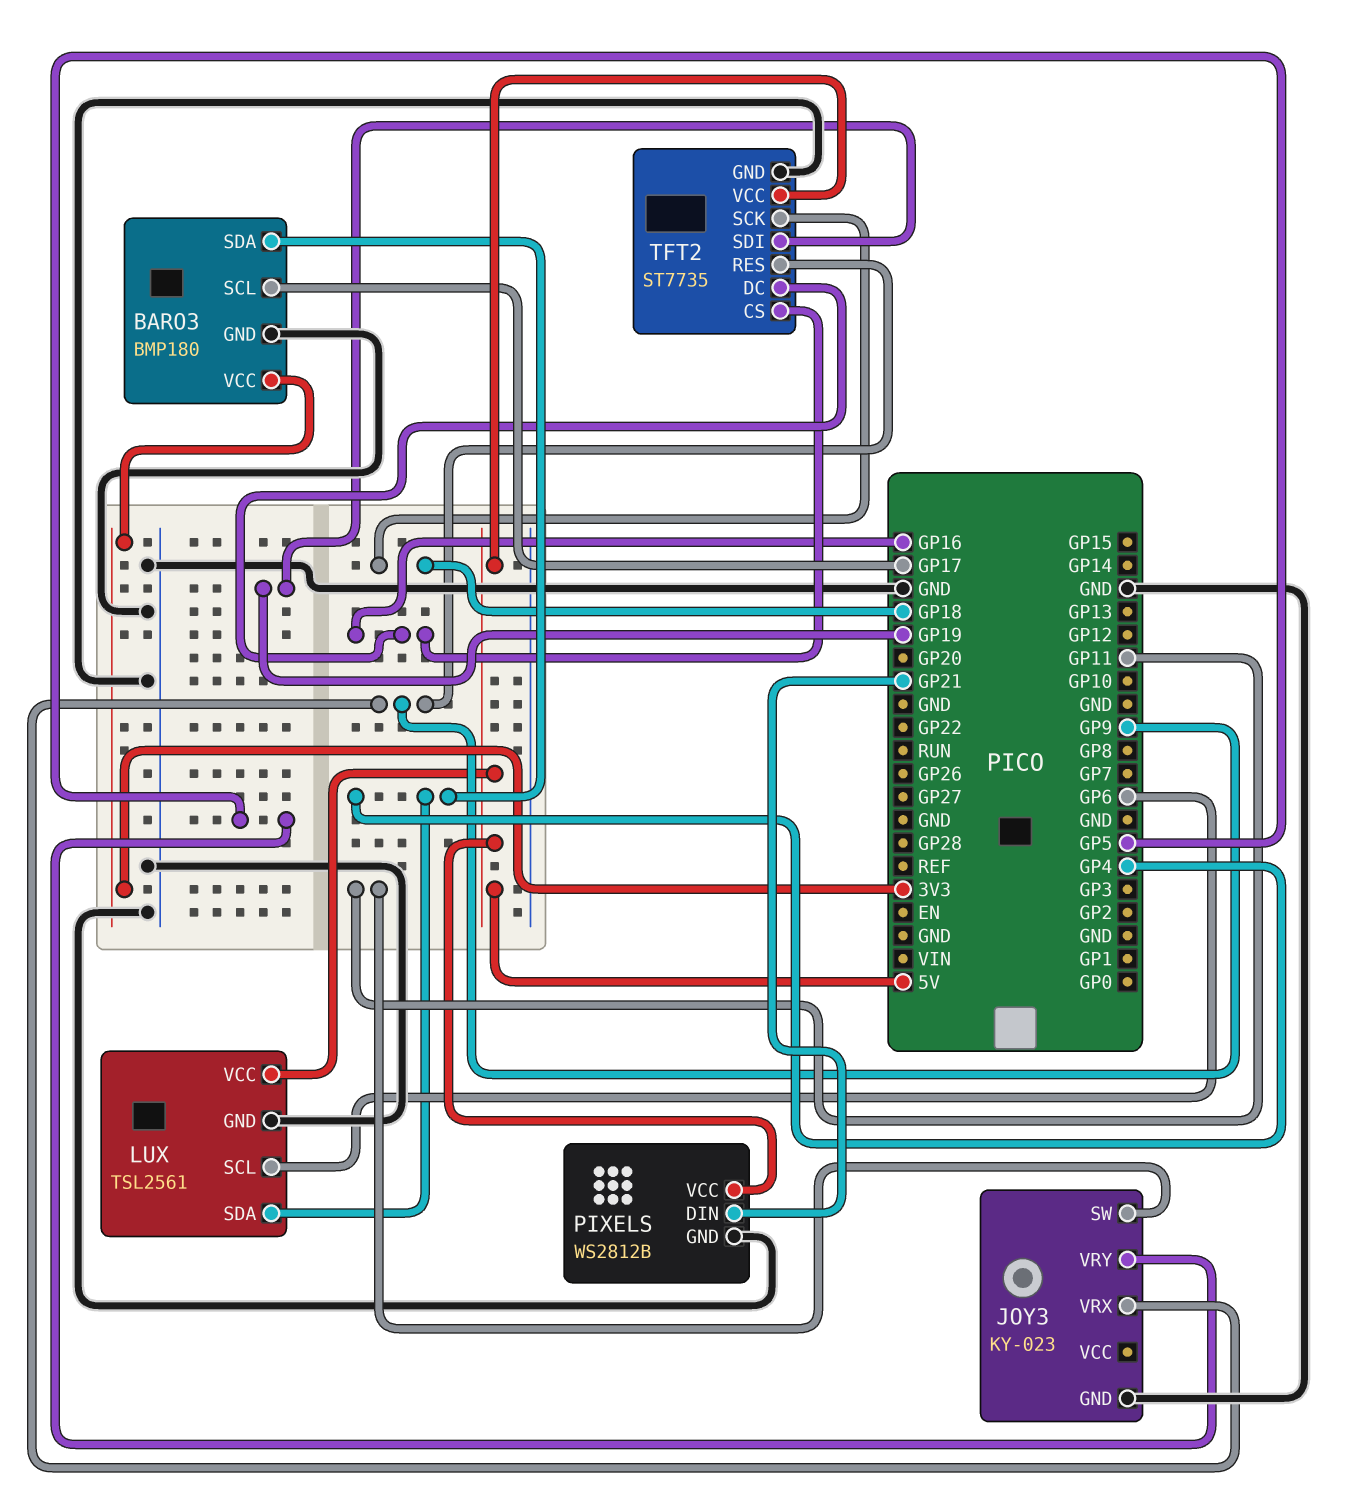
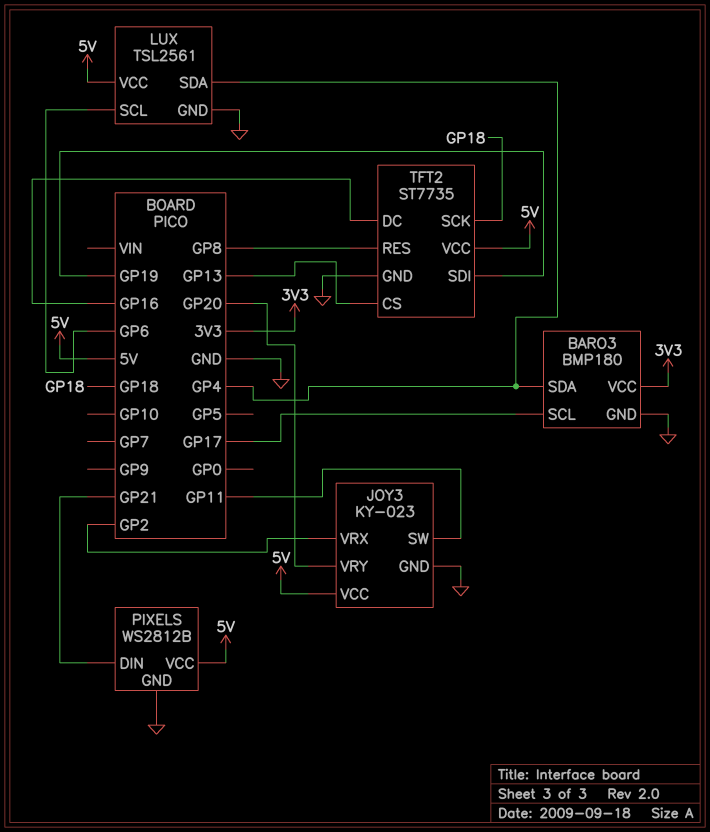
JOY3 pin VCC: none -> 5V
JOY3 pin VRX: GP9 -> GP2
JOY3 pin VRY: GP5 -> GP20
TFT2 pin CS: GP16 -> GP13
TFT2 pin RES: GP9 -> GP8

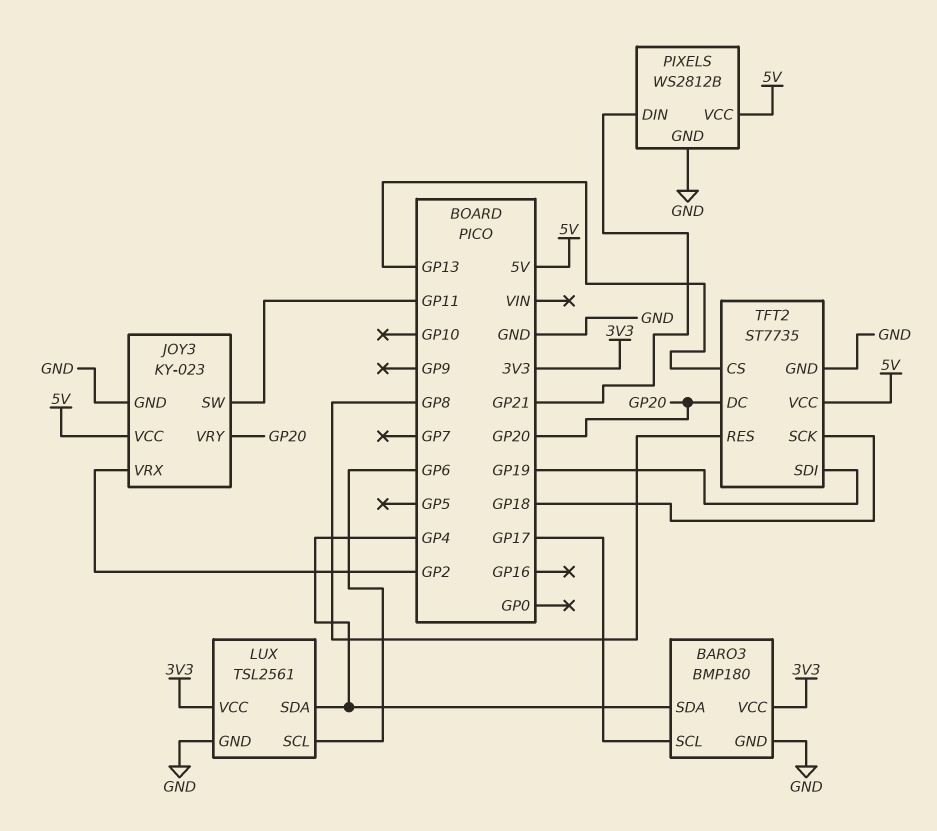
LUX pin VCC: 5V -> 3V3
TFT2 pin DC: GP16 -> GP20

